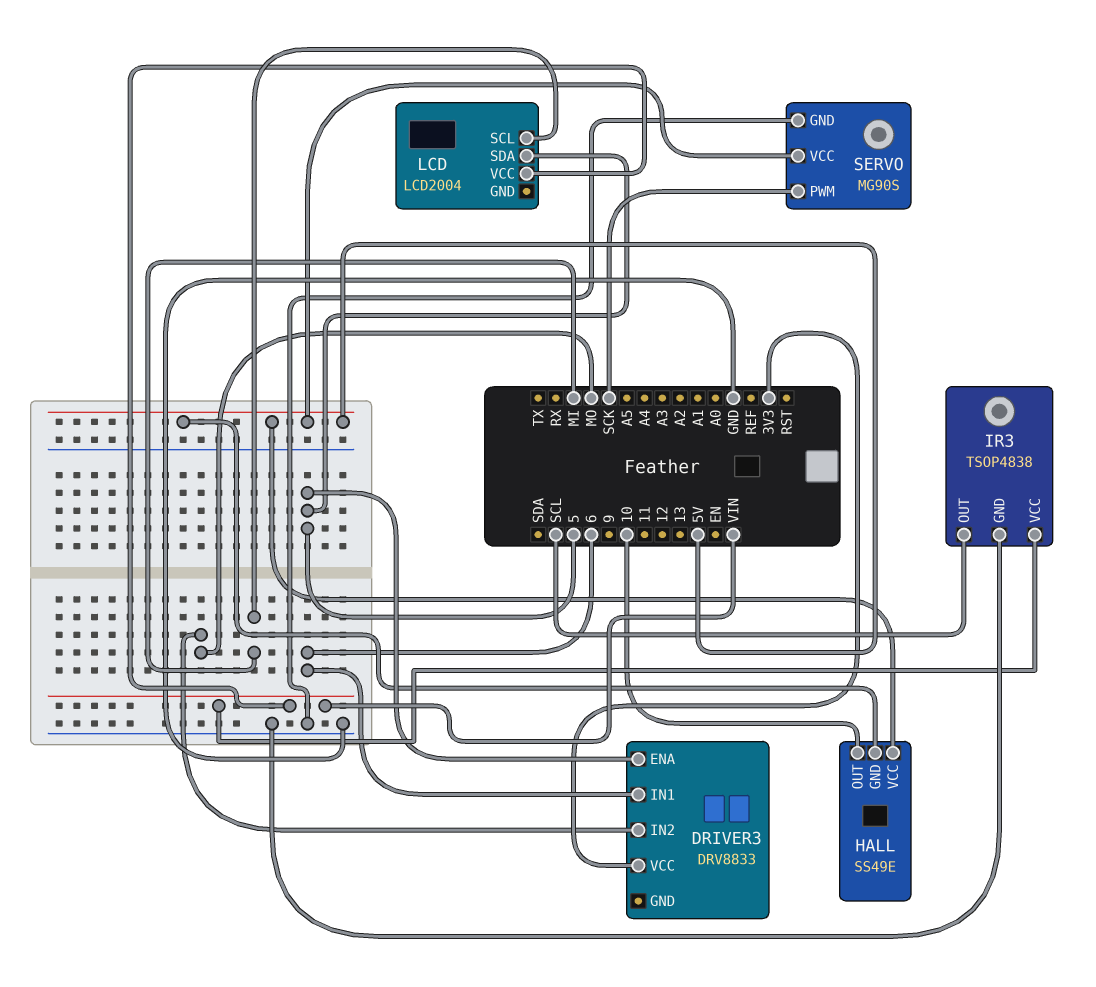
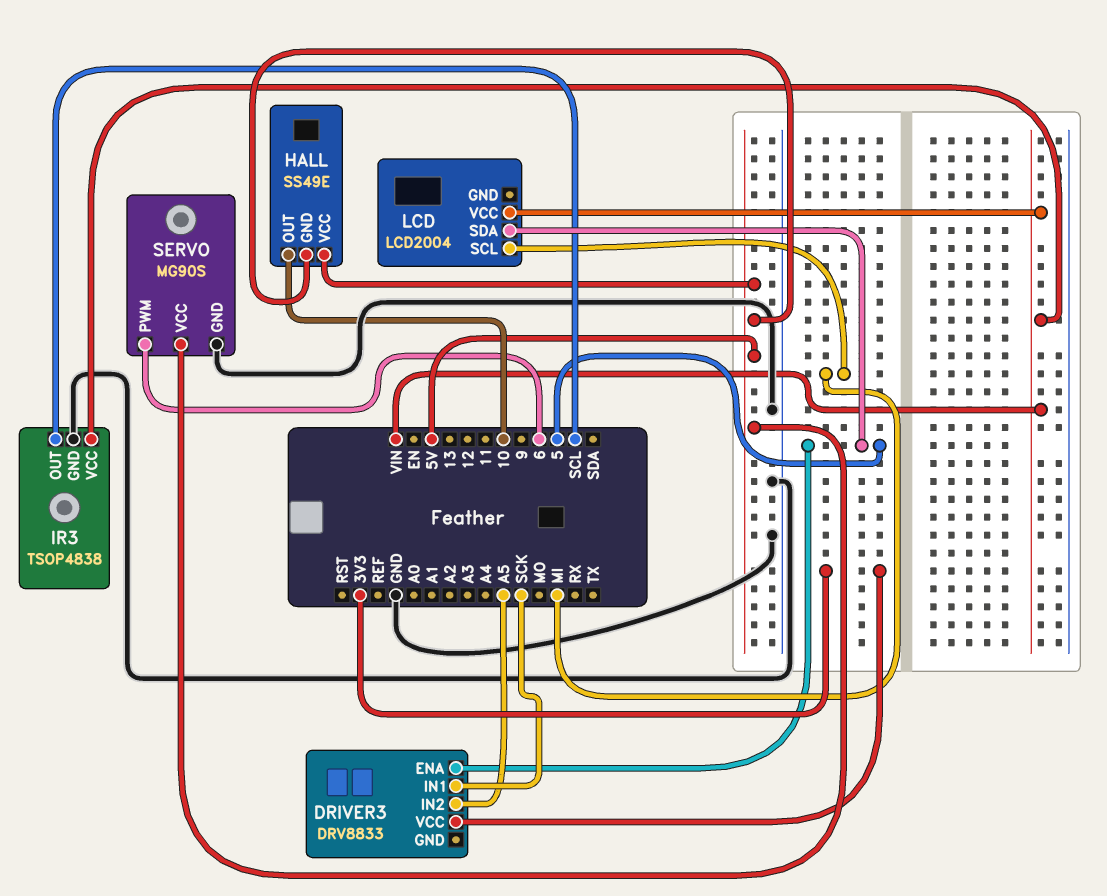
DRIVER3 pin IN1: 6 -> SCK
DRIVER3 pin IN2: MO -> A5
SERVO pin PWM: SCK -> 6

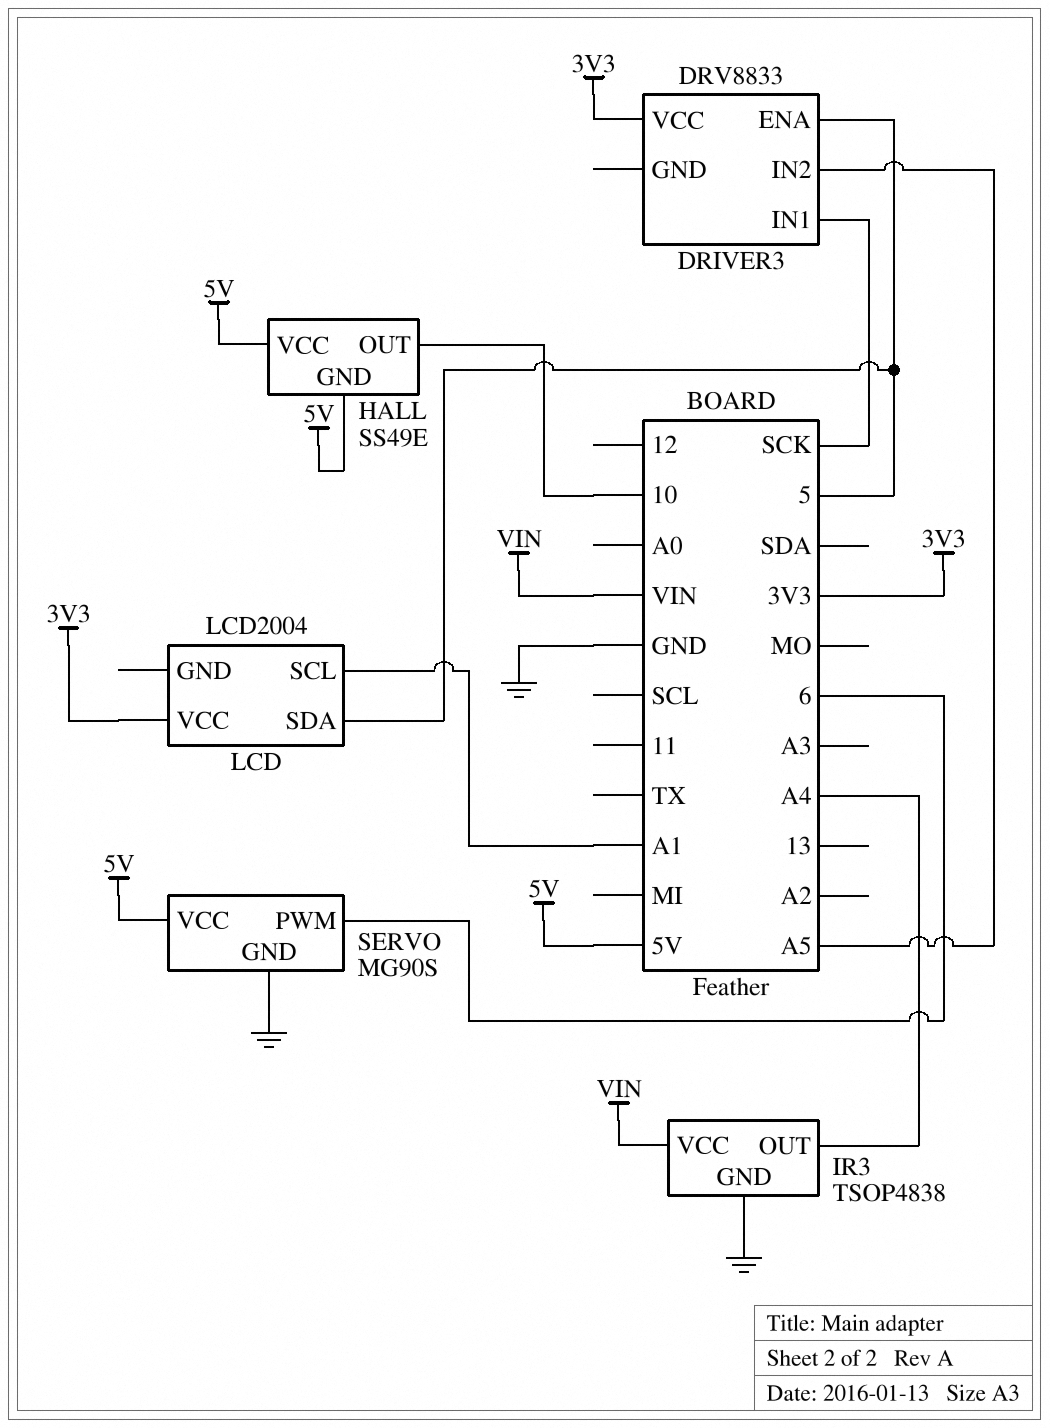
IR3 pin OUT: SCL -> A4
LCD pin SCL: MI -> A1
LCD pin VCC: VIN -> 3V3

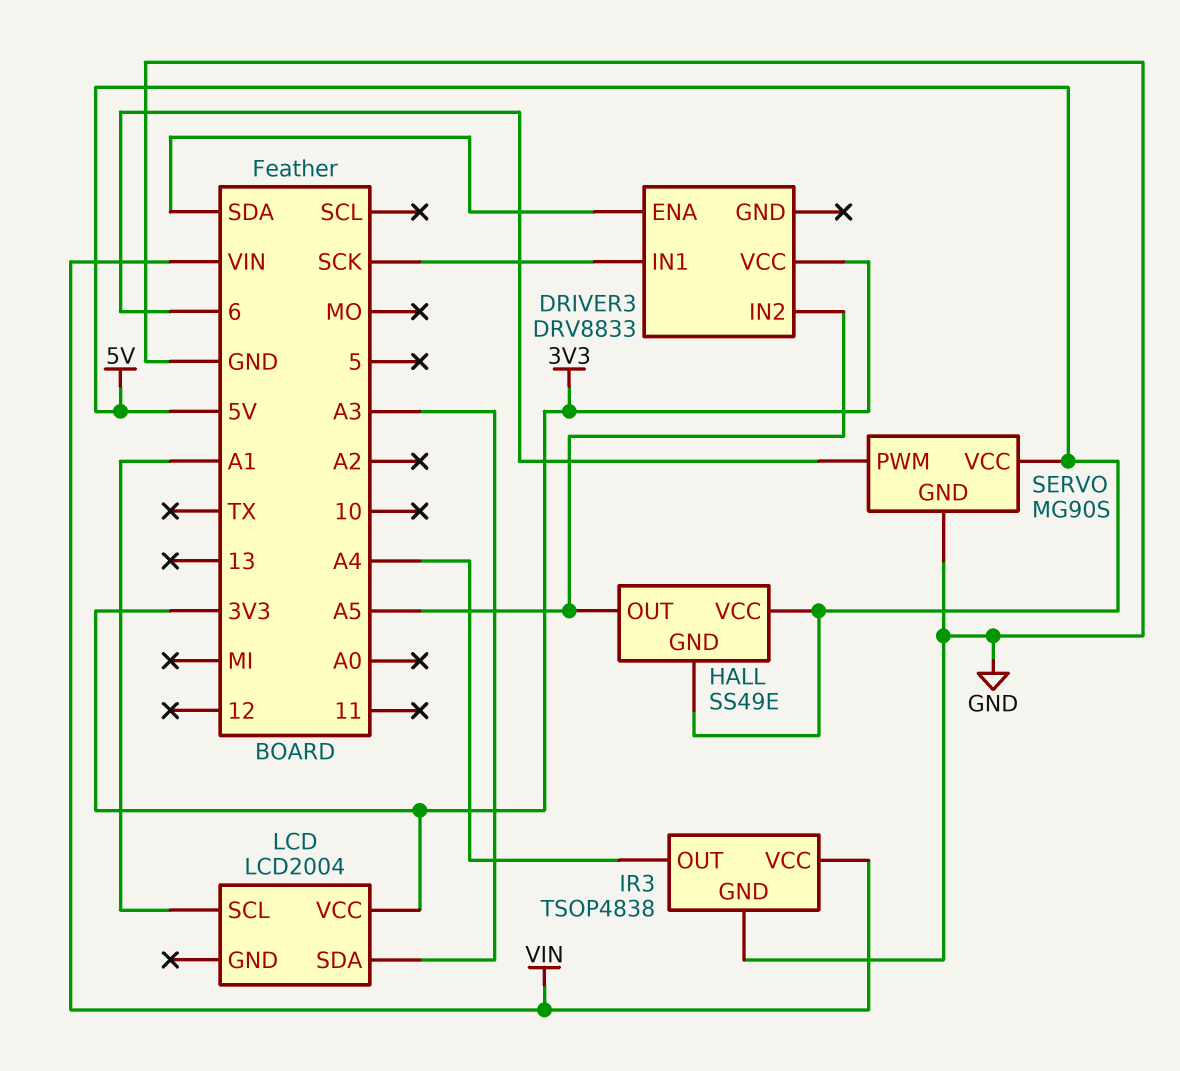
DRIVER3 pin ENA: 5 -> SDA
HALL pin OUT: 10 -> A5
LCD pin SDA: 5 -> A3

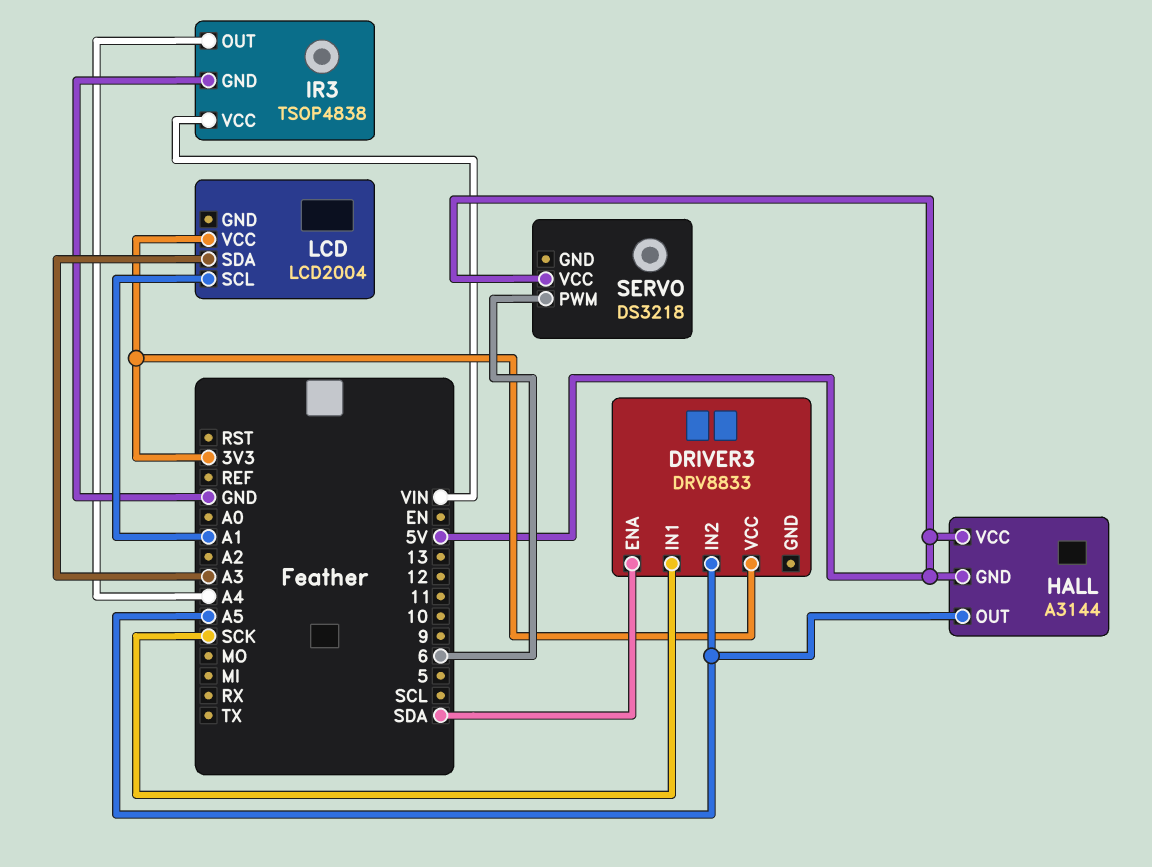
HALL: SS49E -> A3144
SERVO: MG90S -> DS3218
SERVO pin GND: GND -> none

